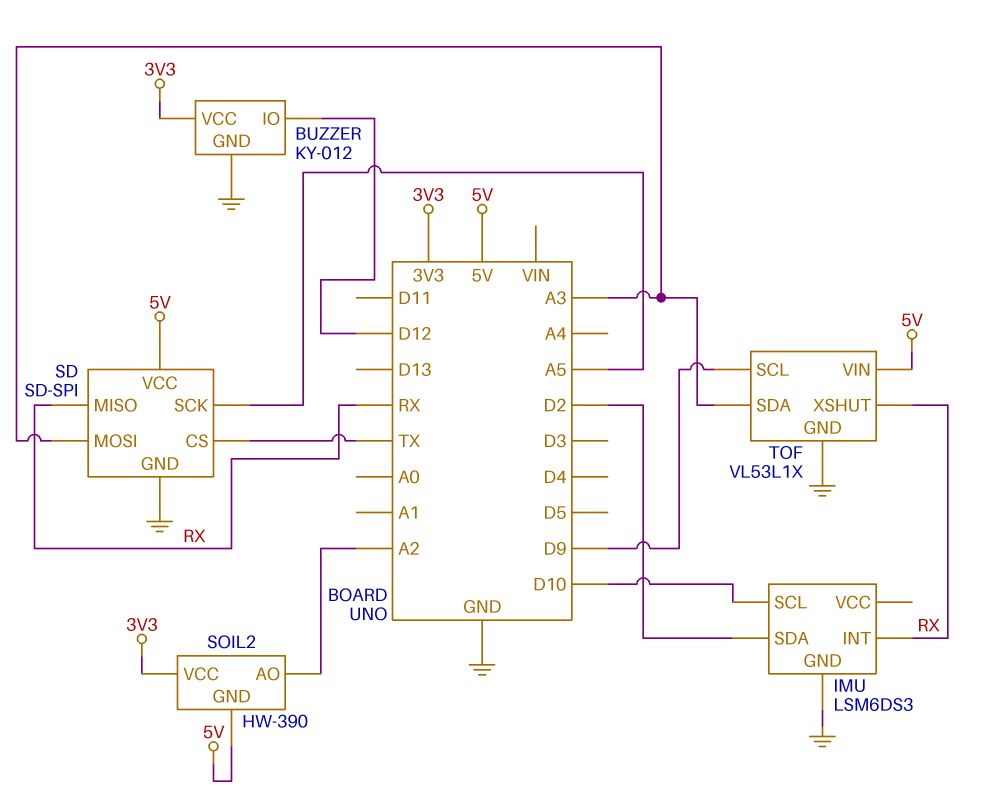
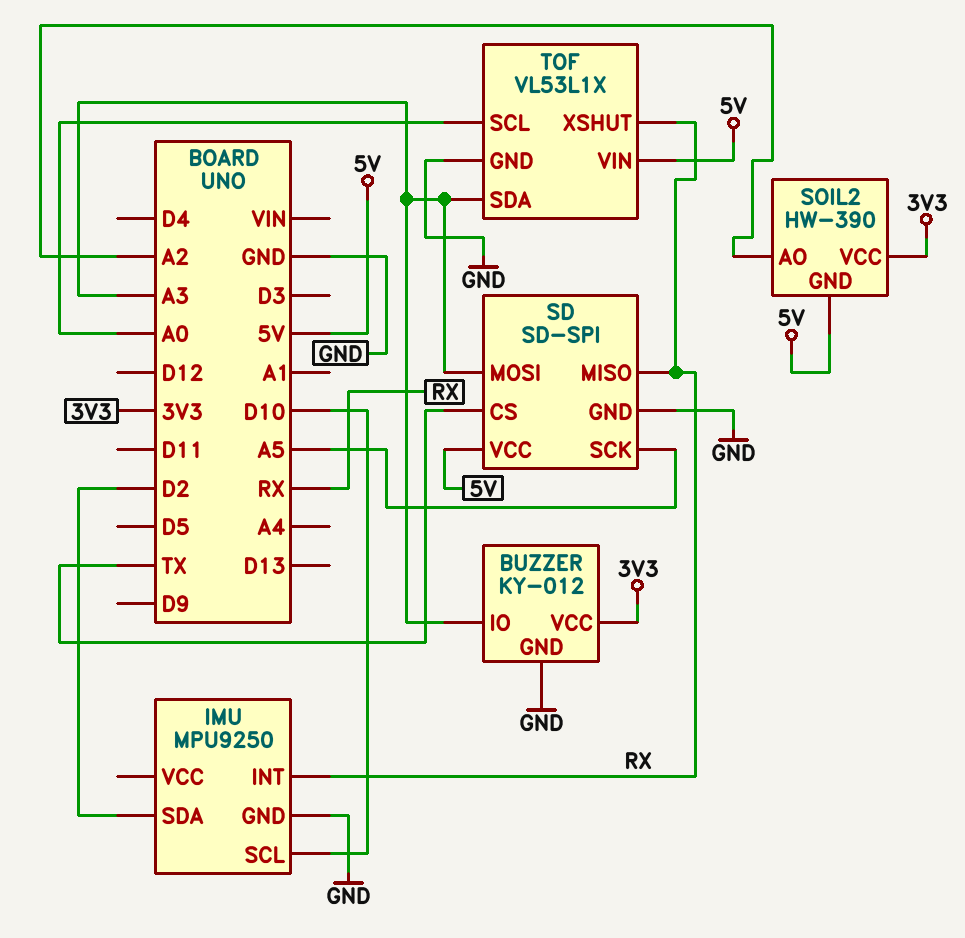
BUZZER pin IO: D12 -> A3
IMU: LSM6DS3 -> MPU9250
TOF pin SCL: D9 -> A0

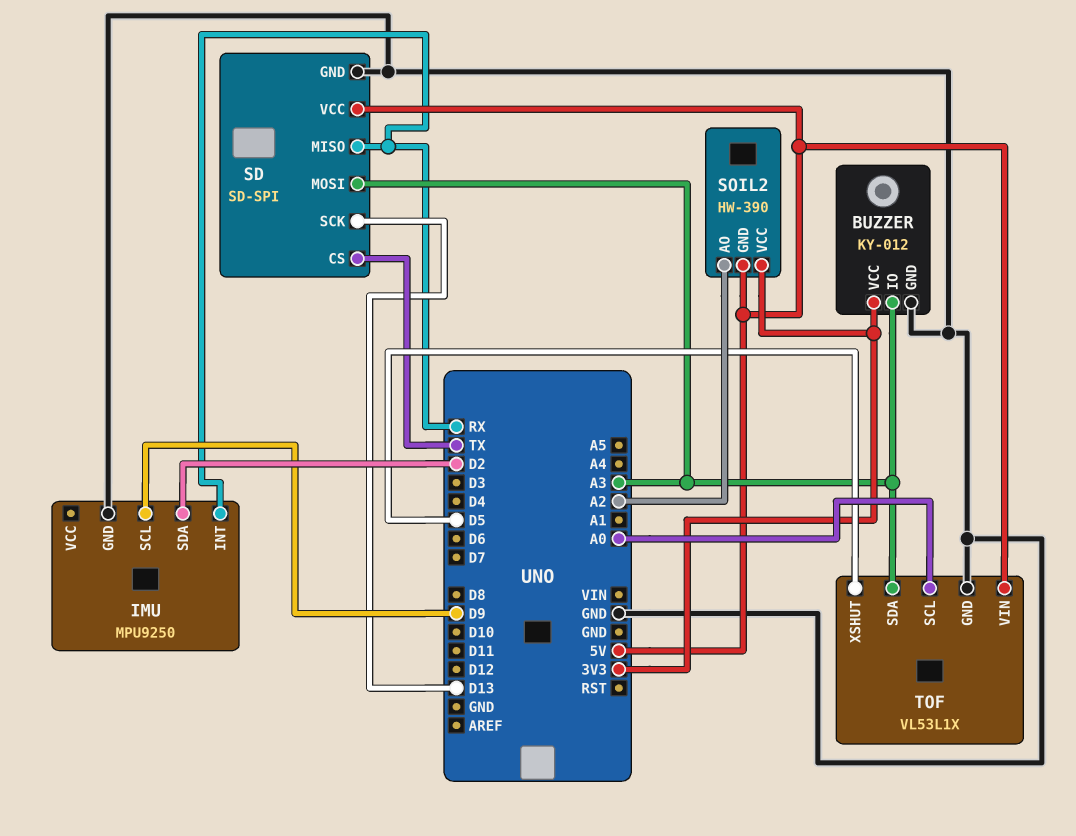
IMU pin SCL: D10 -> D9
SD pin SCK: A5 -> D13
TOF pin XSHUT: RX -> D5

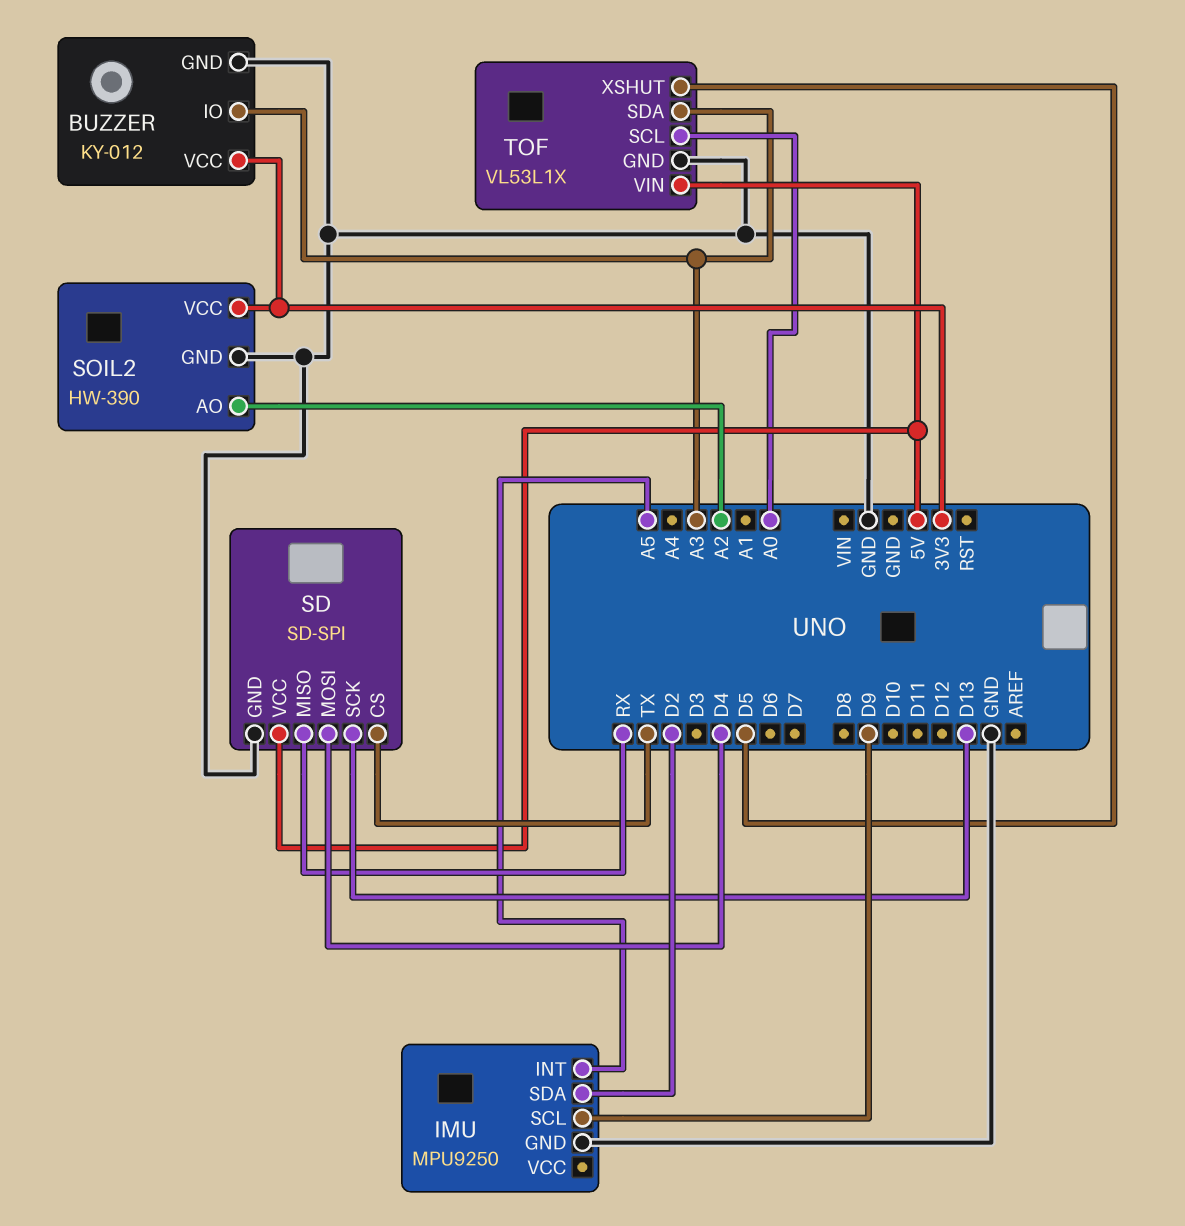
IMU pin INT: RX -> A5
SD pin MOSI: A3 -> D4
SOIL2 pin GND: 5V -> GND

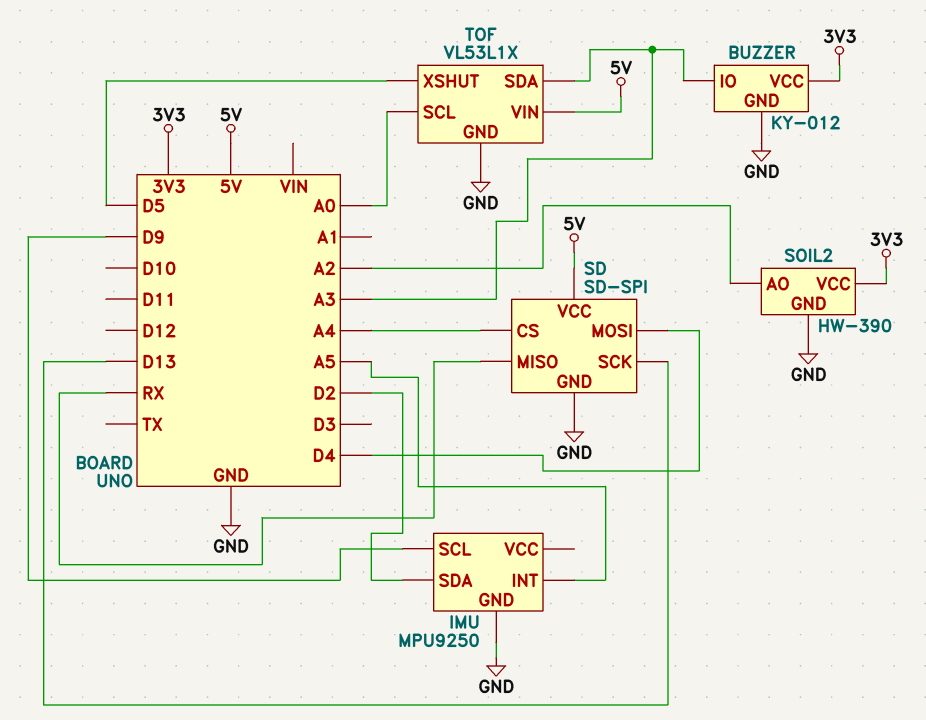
SD pin CS: TX -> A4

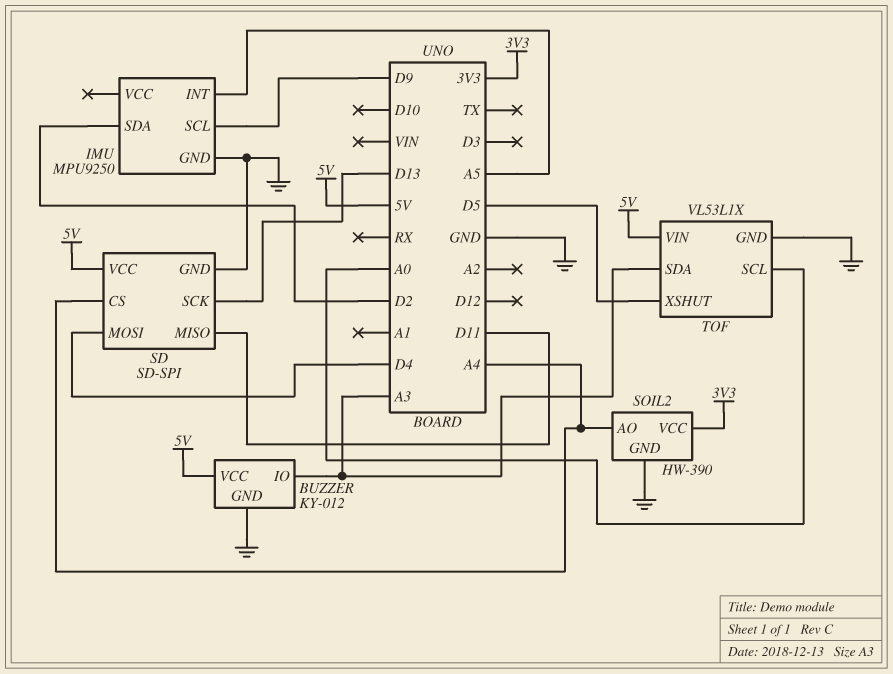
BUZZER pin VCC: 3V3 -> 5V
SD pin MISO: RX -> D11
SOIL2 pin AO: A2 -> A4

